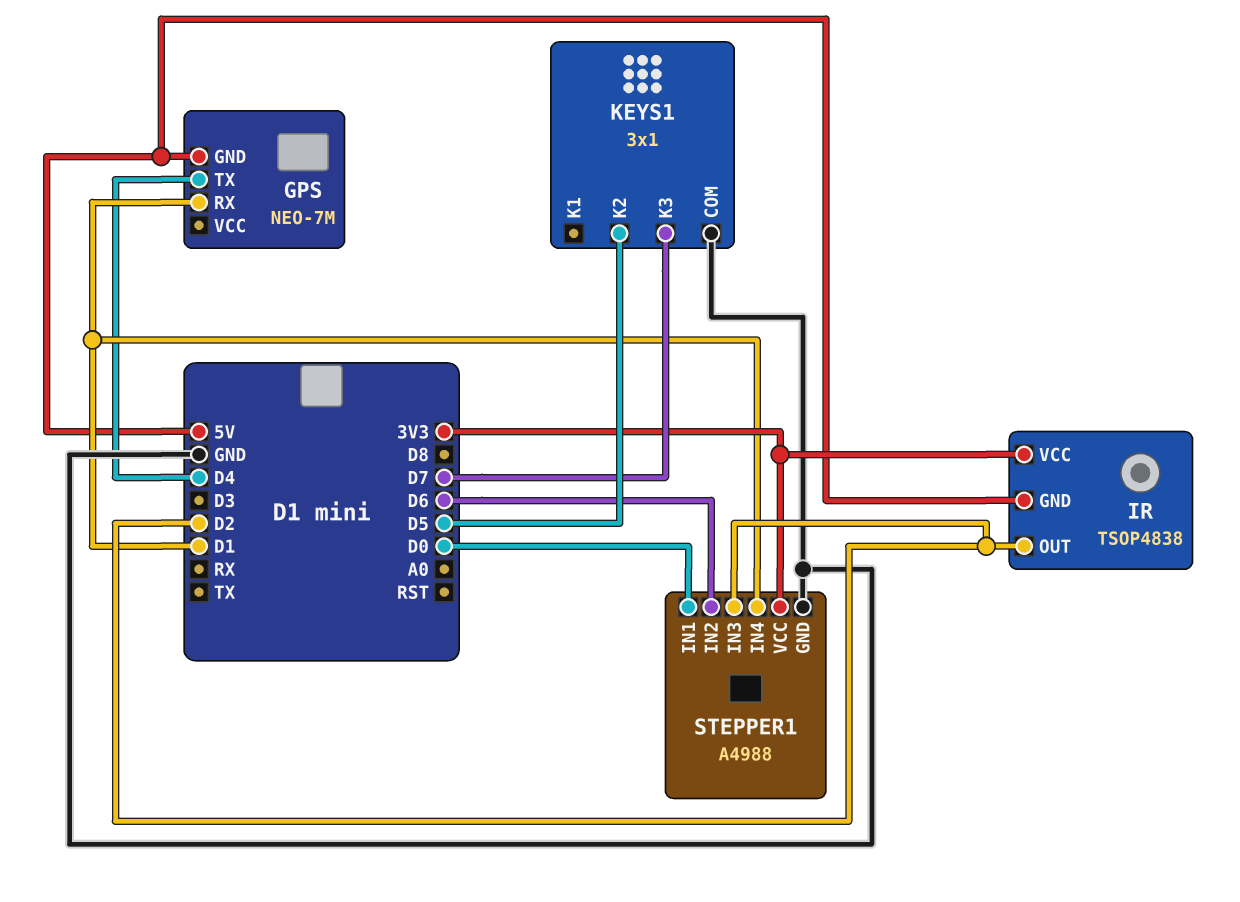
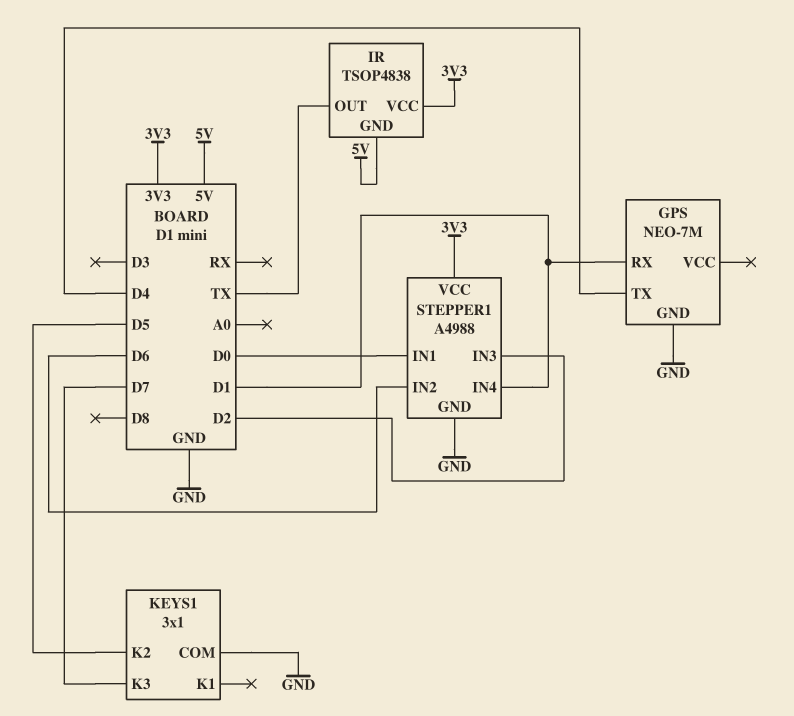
GPS pin GND: 5V -> GND
IR pin OUT: D2 -> TX

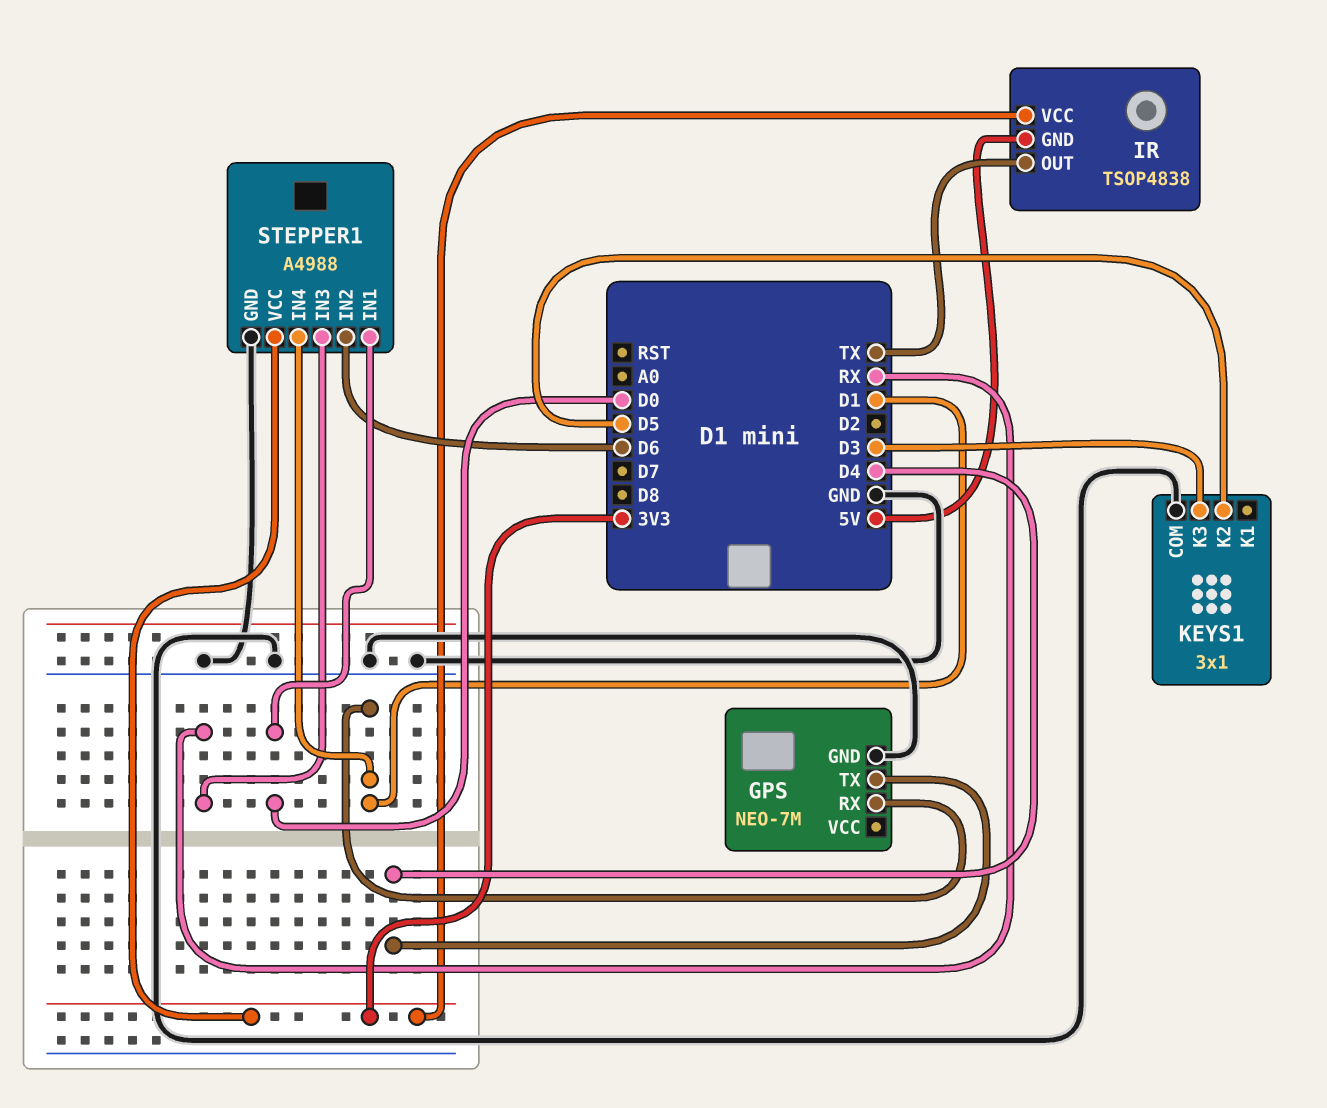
KEYS1 pin K3: D7 -> D3
STEPPER1 pin IN3: D2 -> RX

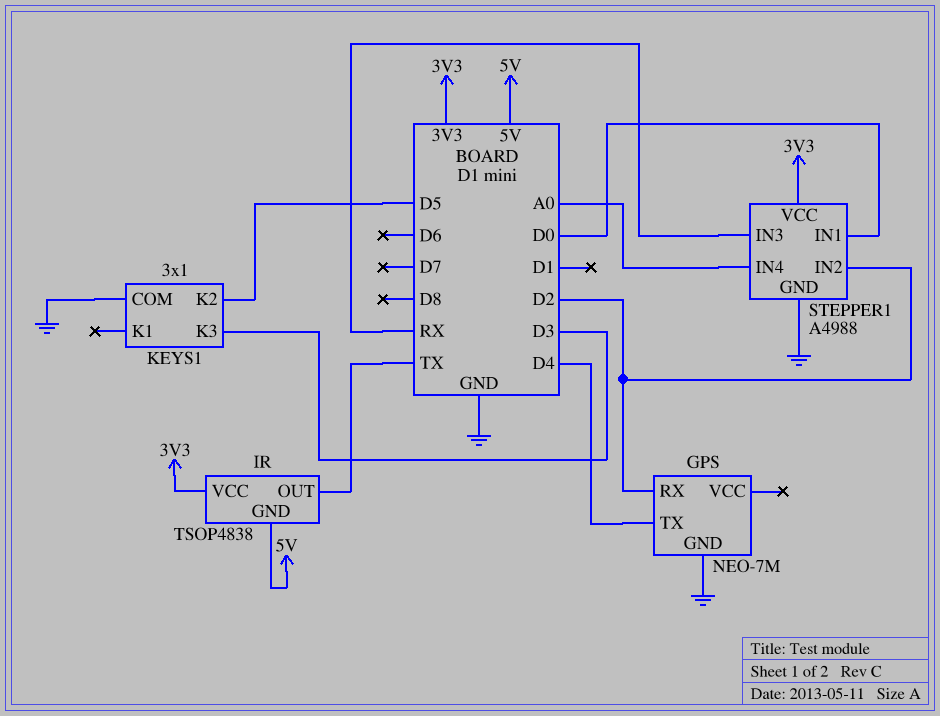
GPS pin RX: D1 -> D2
STEPPER1 pin IN2: D6 -> D2
STEPPER1 pin IN4: D1 -> A0

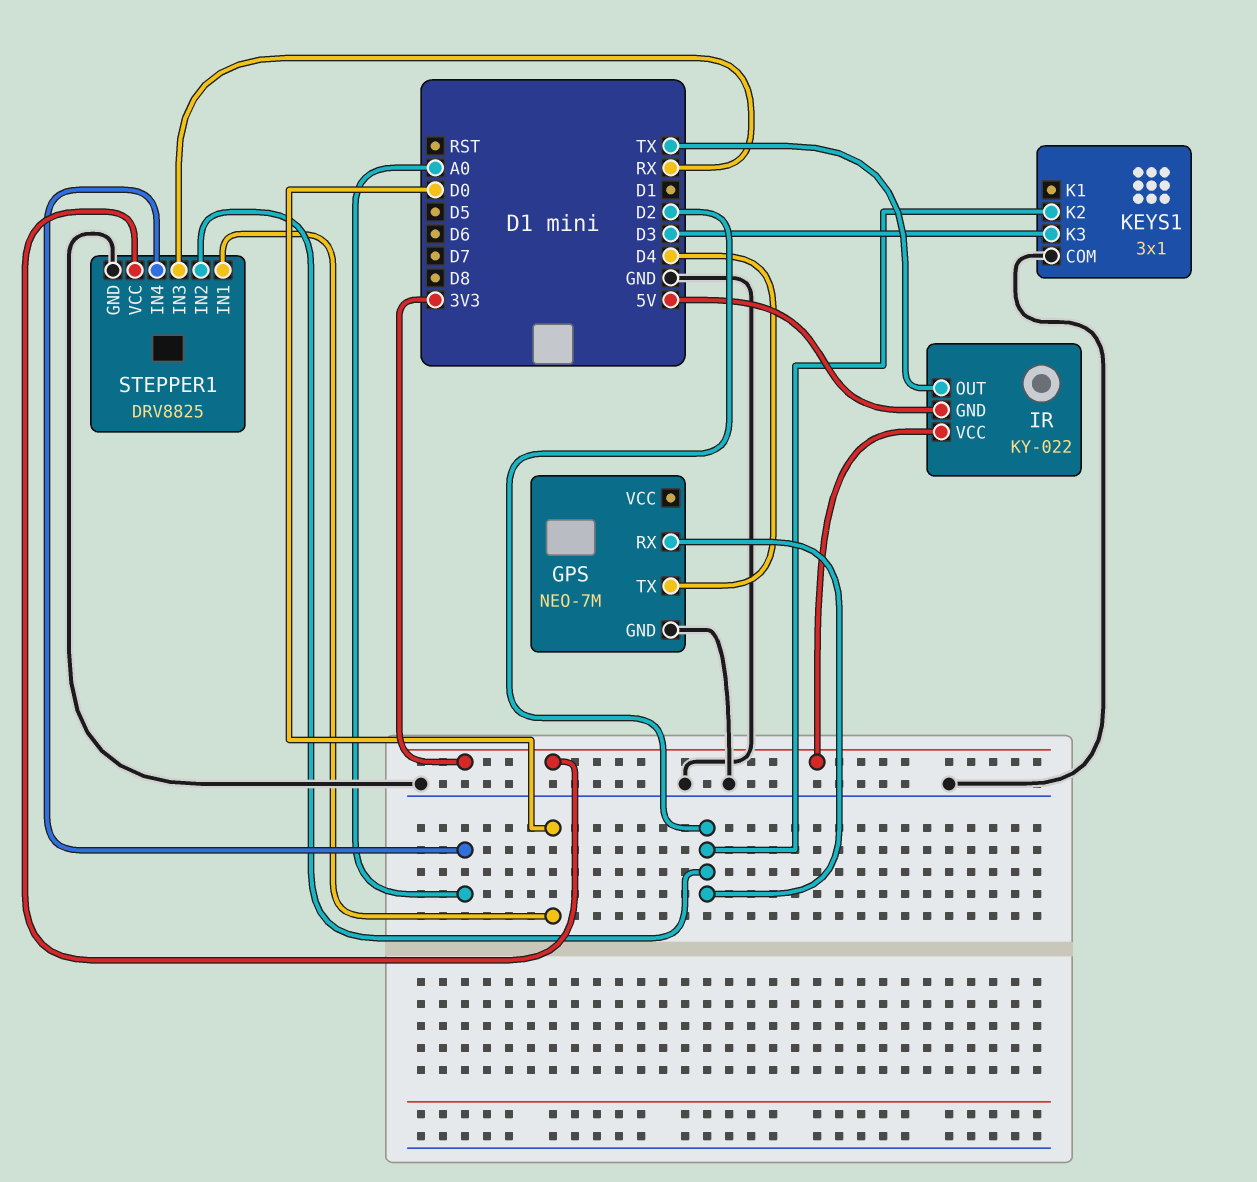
IR: TSOP4838 -> KY-022
KEYS1 pin K2: D5 -> D2
STEPPER1: A4988 -> DRV8825

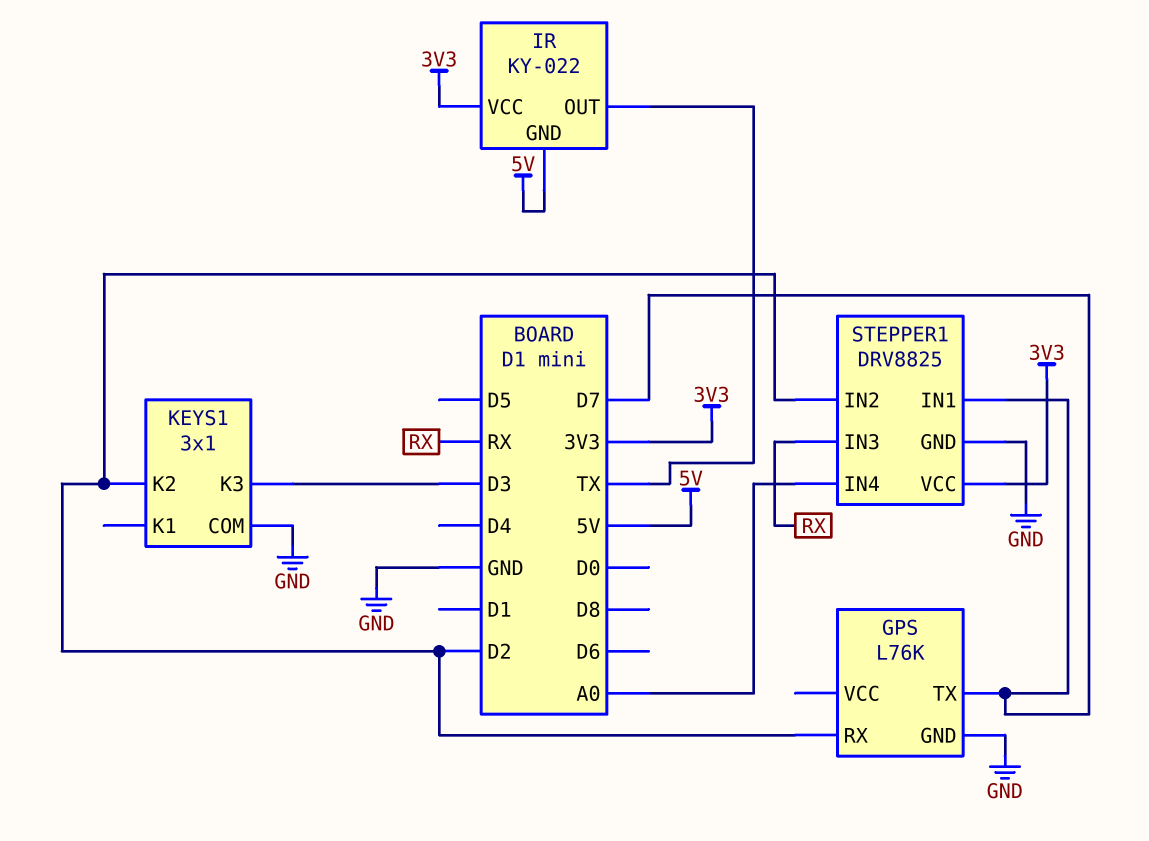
GPS: NEO-7M -> L76K
GPS pin TX: D4 -> D7
STEPPER1 pin IN1: D0 -> D7

